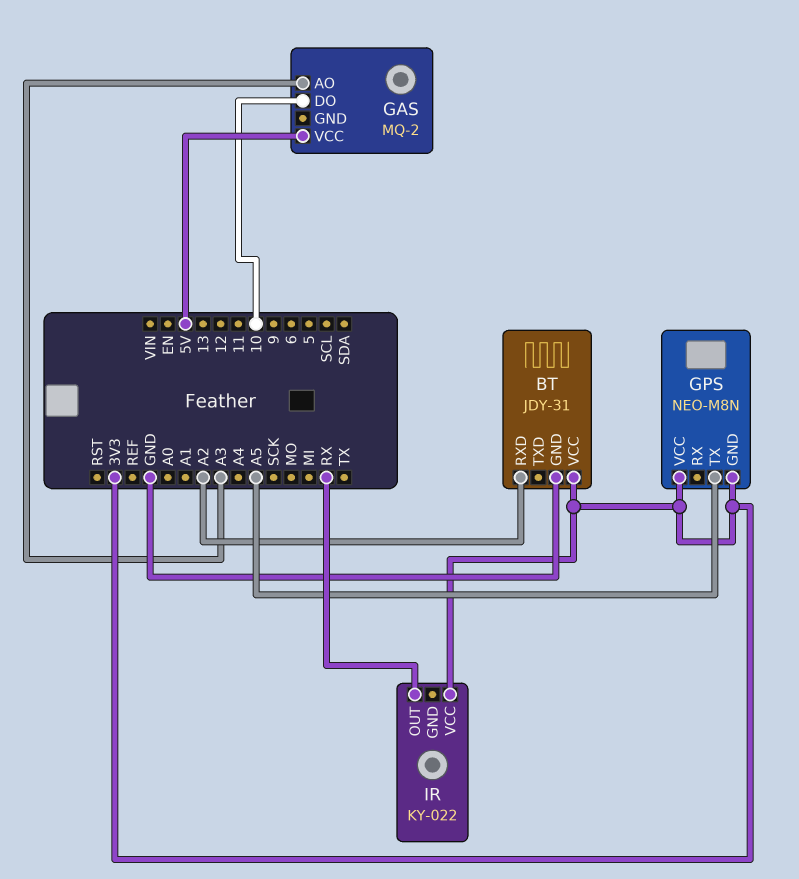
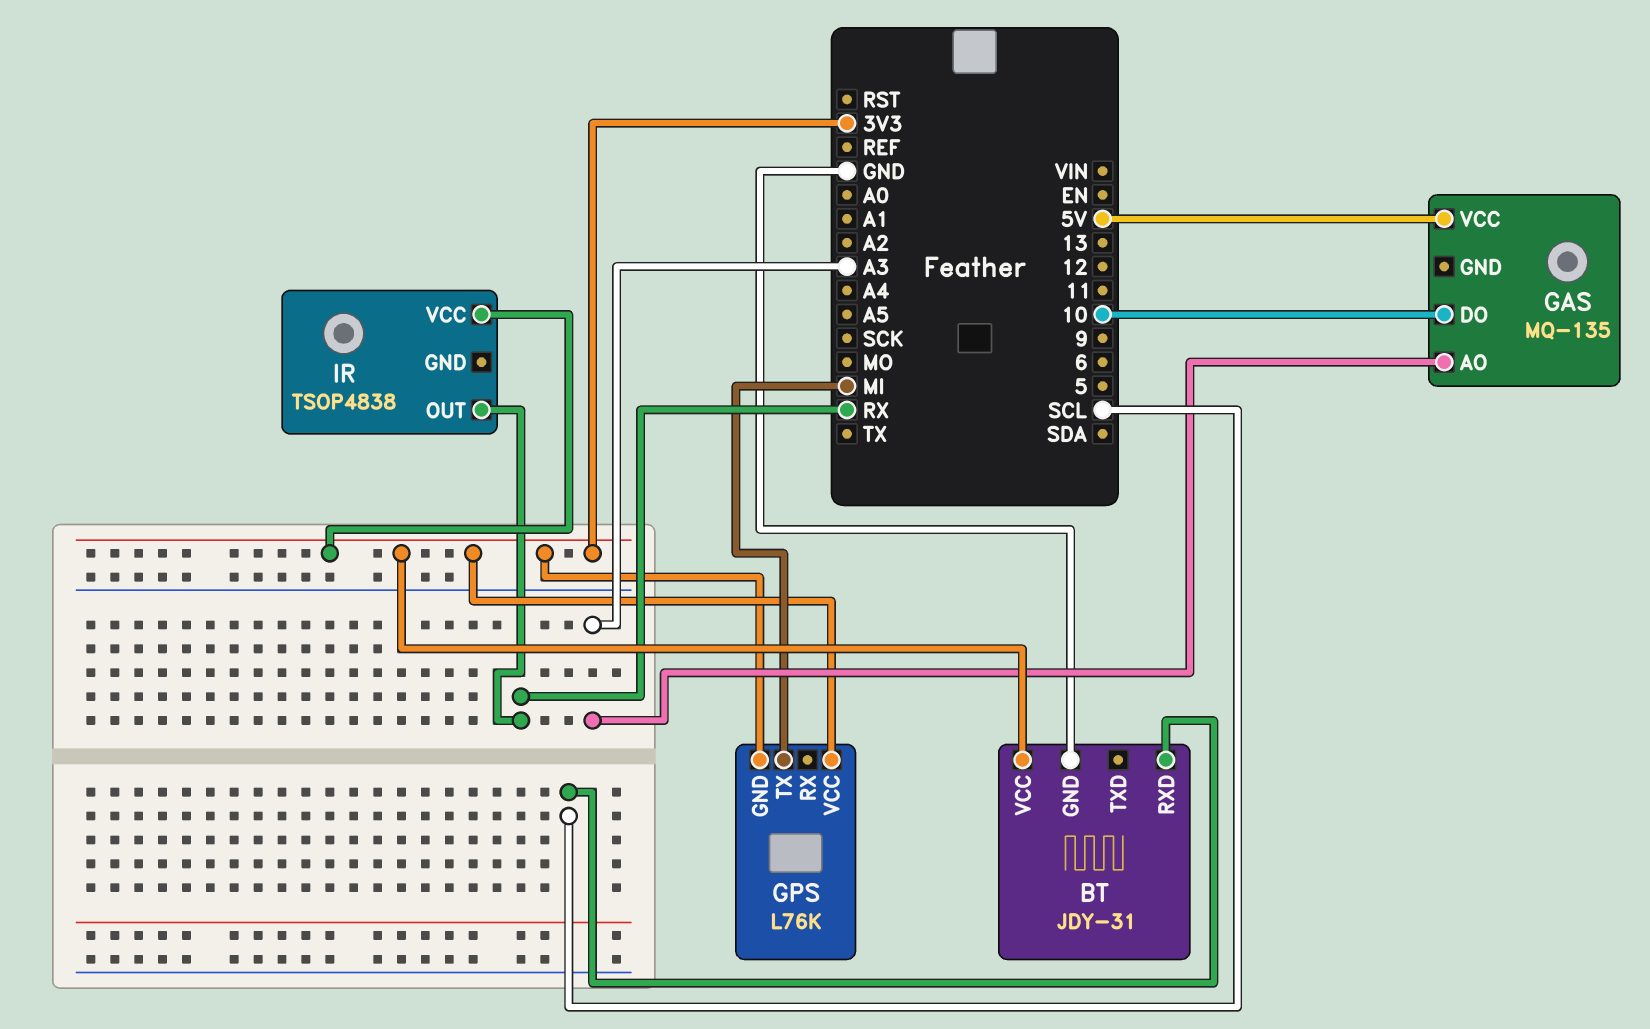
BT pin RXD: A2 -> SCL
GAS: MQ-2 -> MQ-135
GPS: NEO-M8N -> L76K
GPS pin TX: A5 -> MI
IR: KY-022 -> TSOP4838

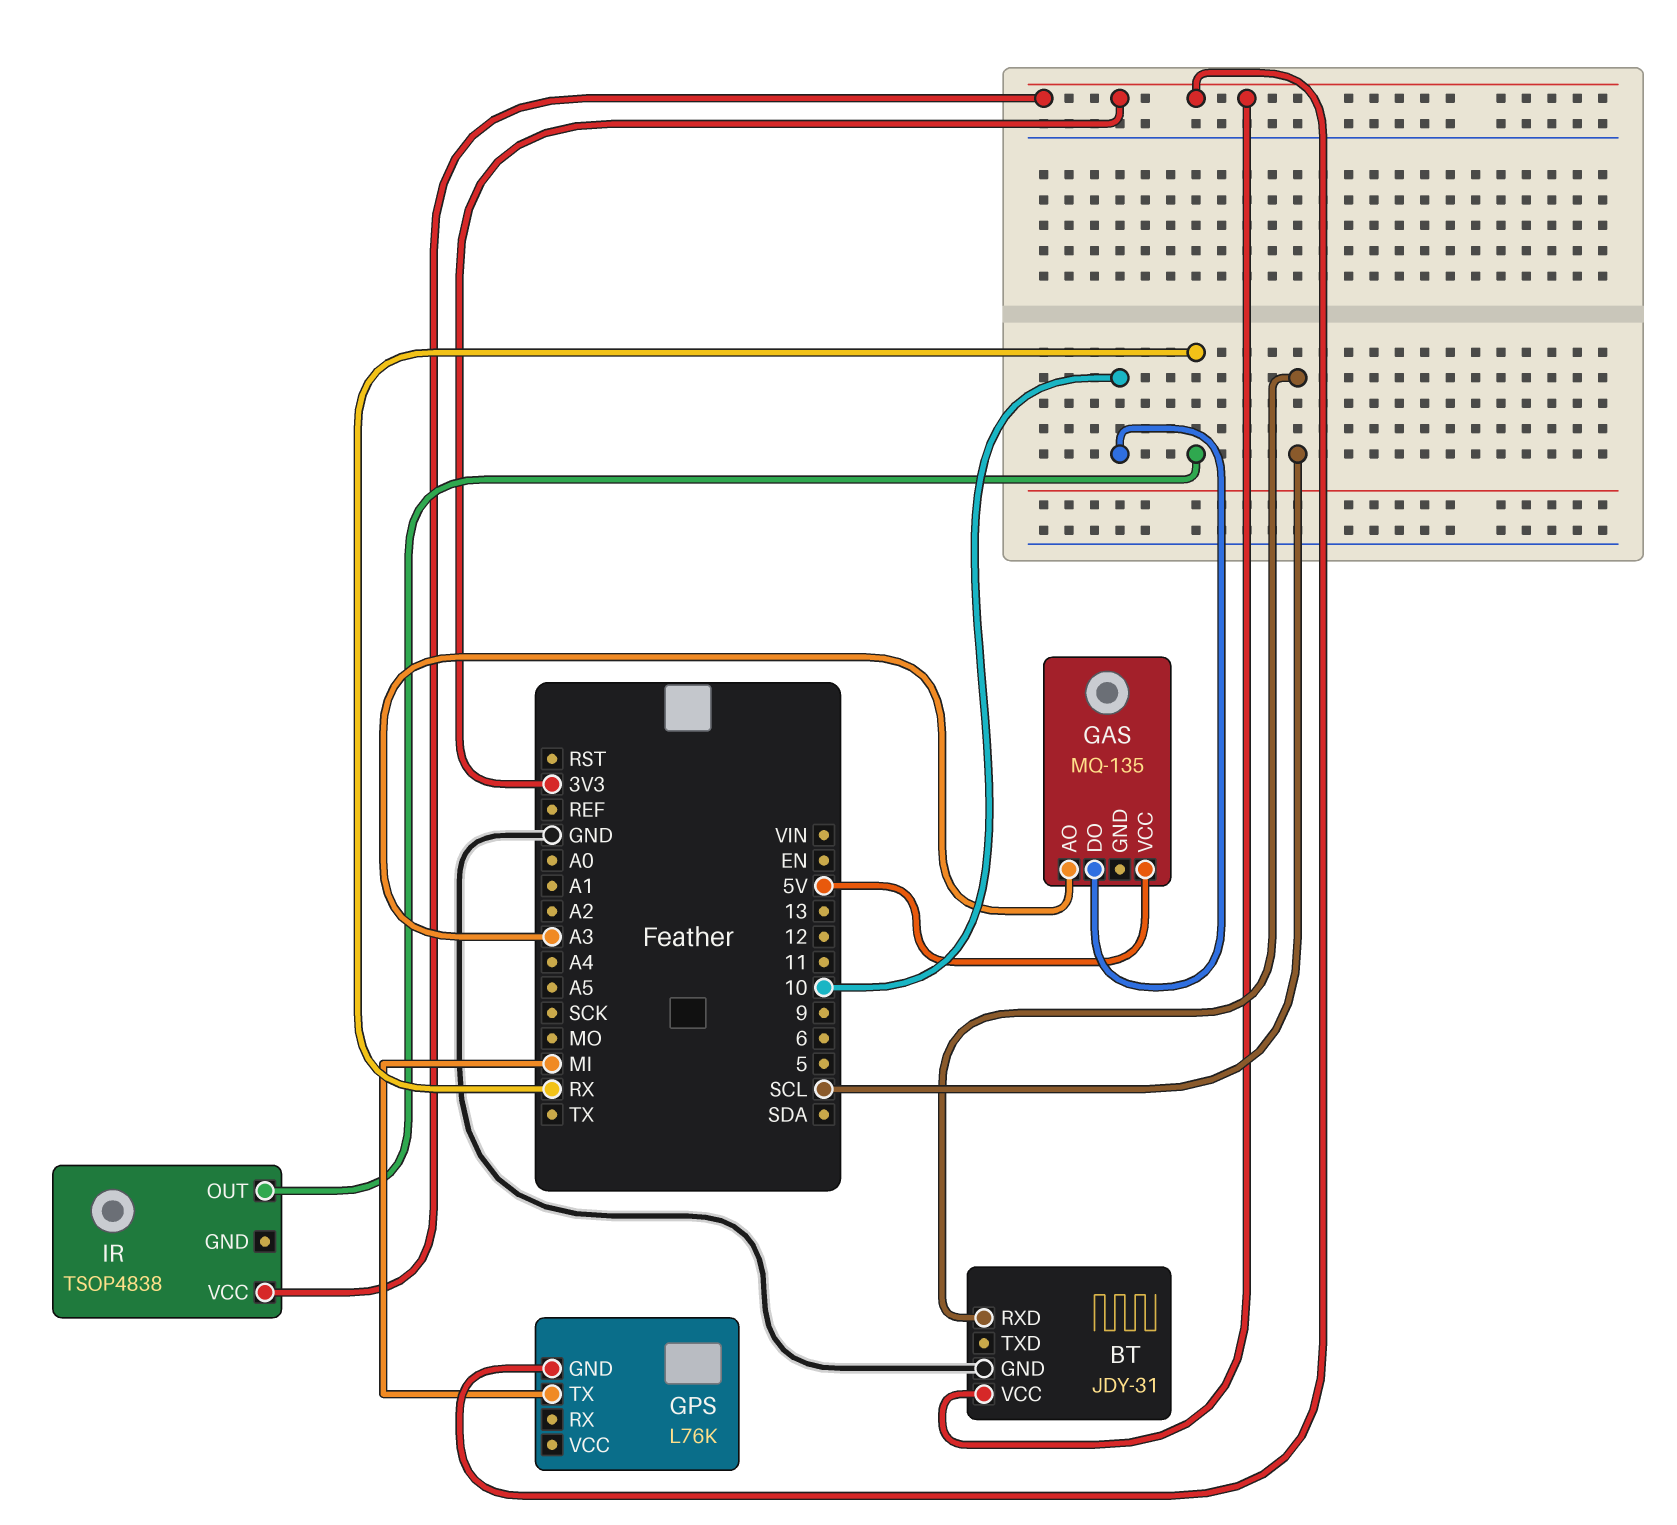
GPS pin VCC: 3V3 -> none

